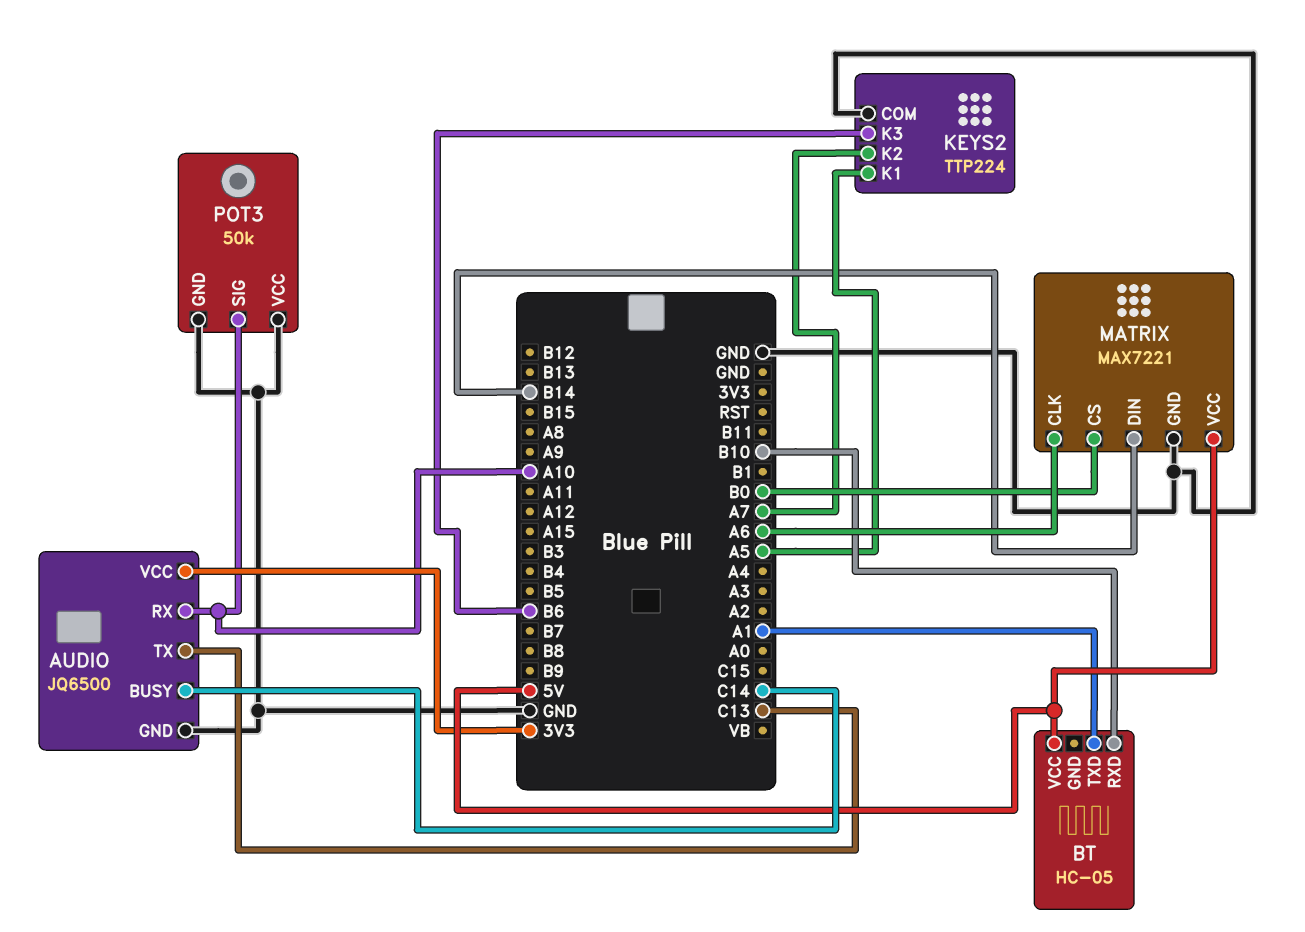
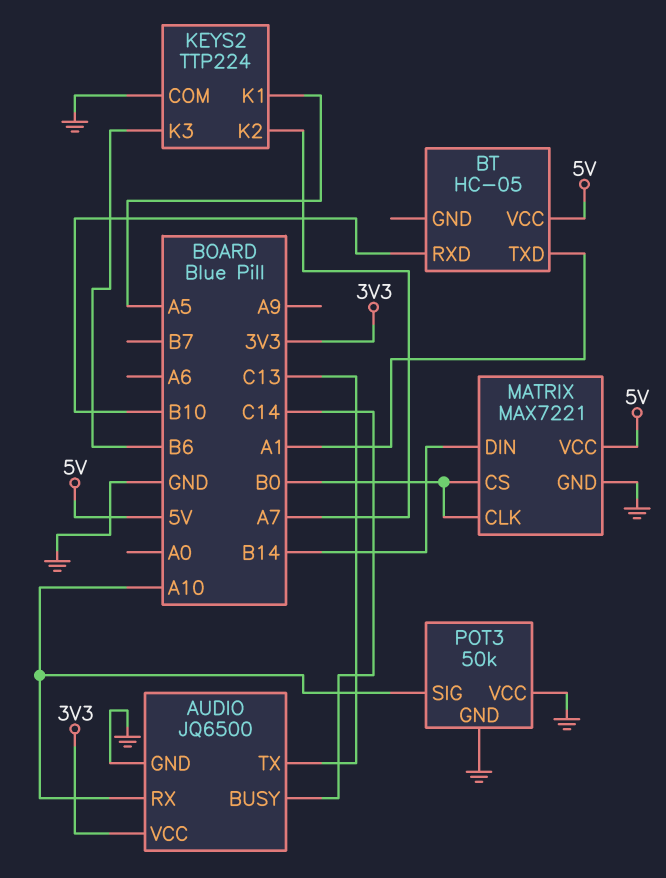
MATRIX pin CLK: A6 -> B0

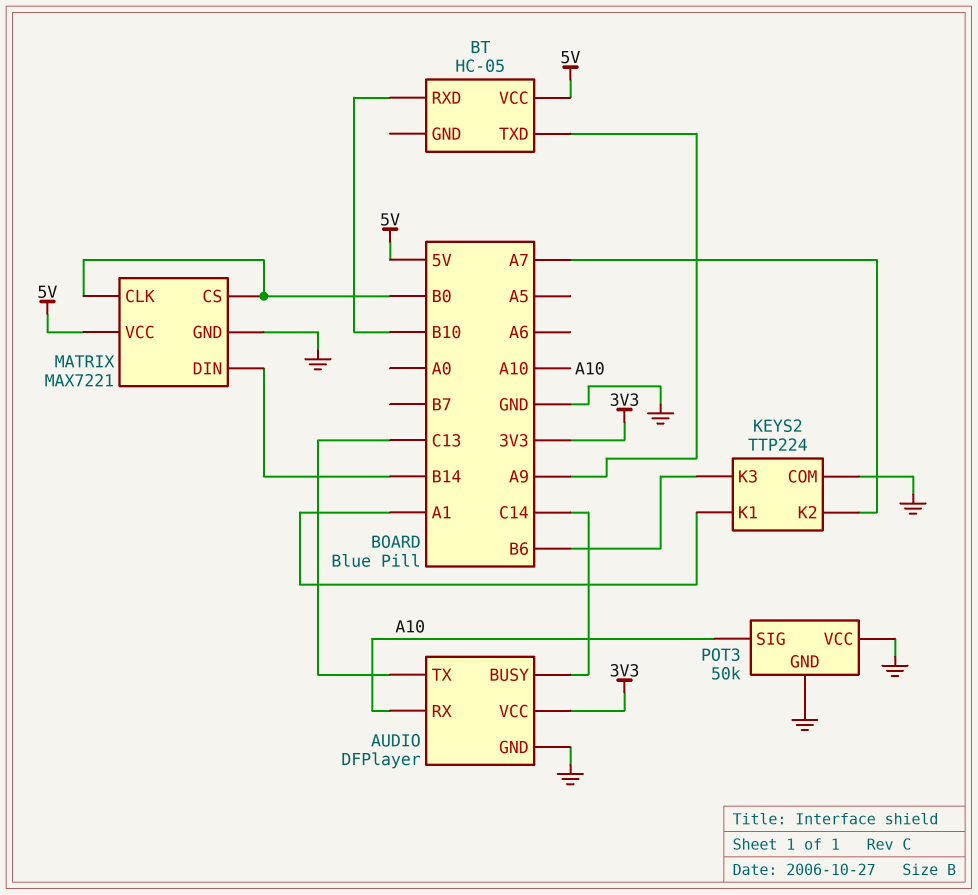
AUDIO: JQ6500 -> DFPlayer
BT pin TXD: A1 -> A9
KEYS2 pin K1: A5 -> A1

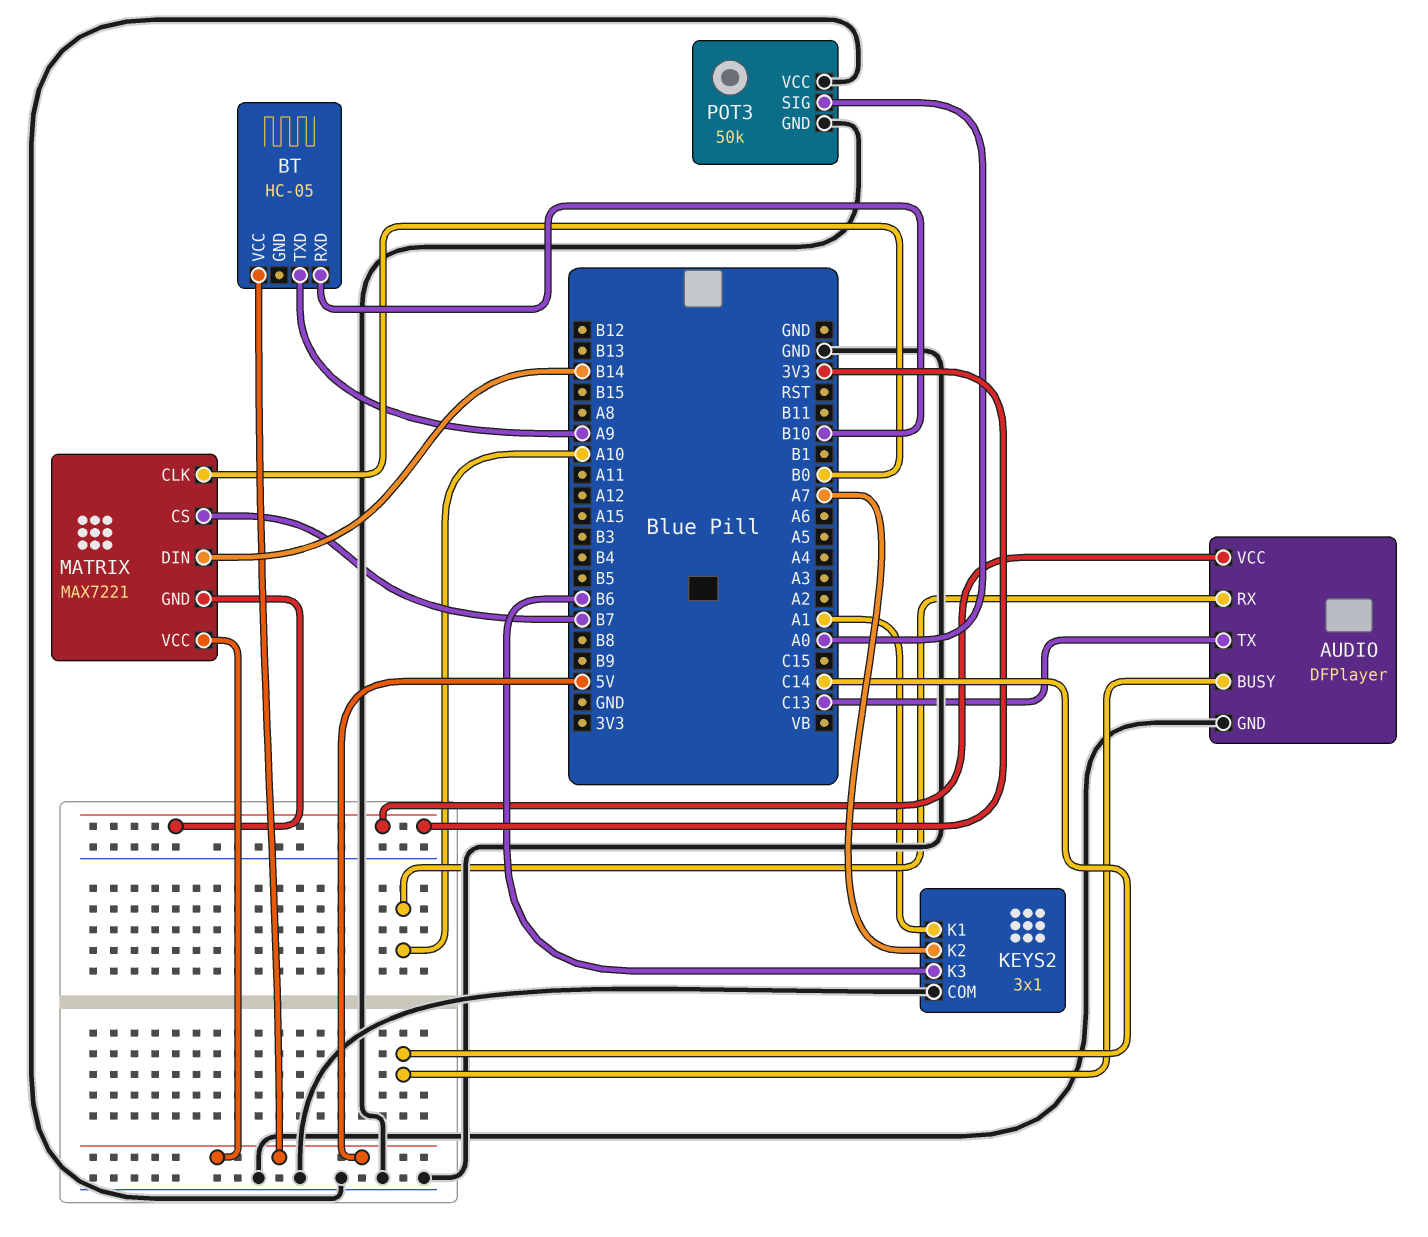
KEYS2: TTP224 -> 3x1
MATRIX pin CS: B0 -> B7
MATRIX pin GND: GND -> 3V3
POT3 pin SIG: A10 -> A0

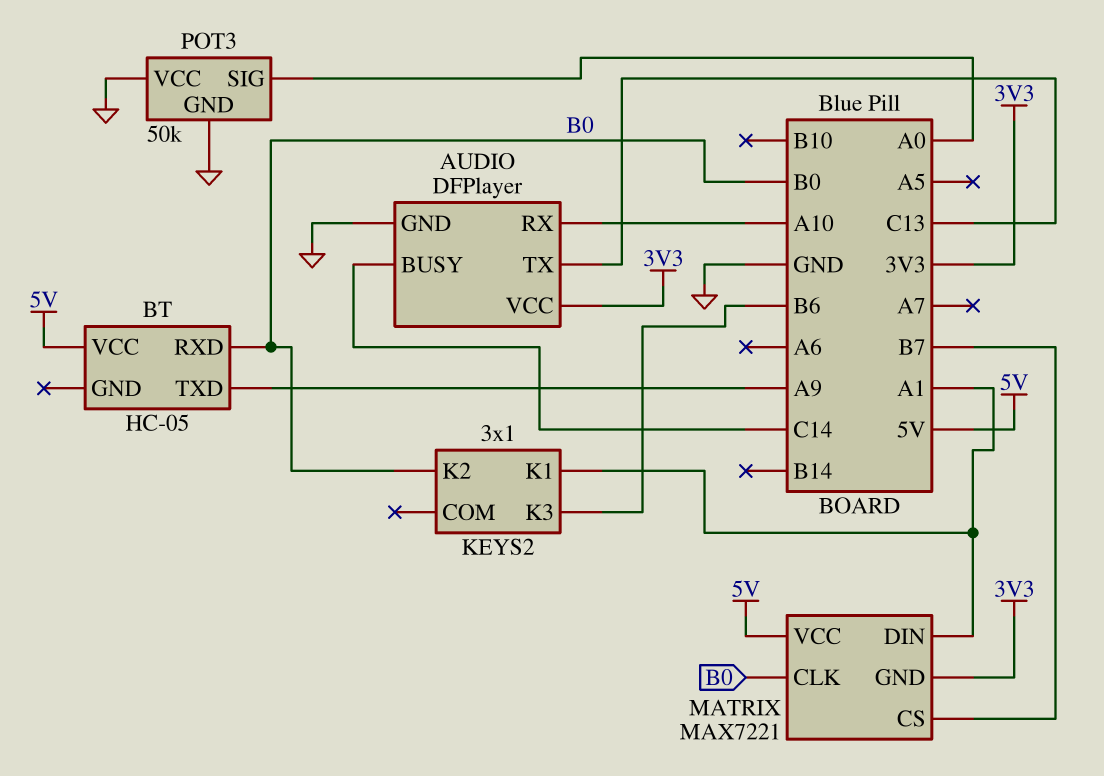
BT pin RXD: B10 -> B0
KEYS2 pin COM: GND -> none
KEYS2 pin K2: A7 -> B0
MATRIX pin DIN: B14 -> A1

